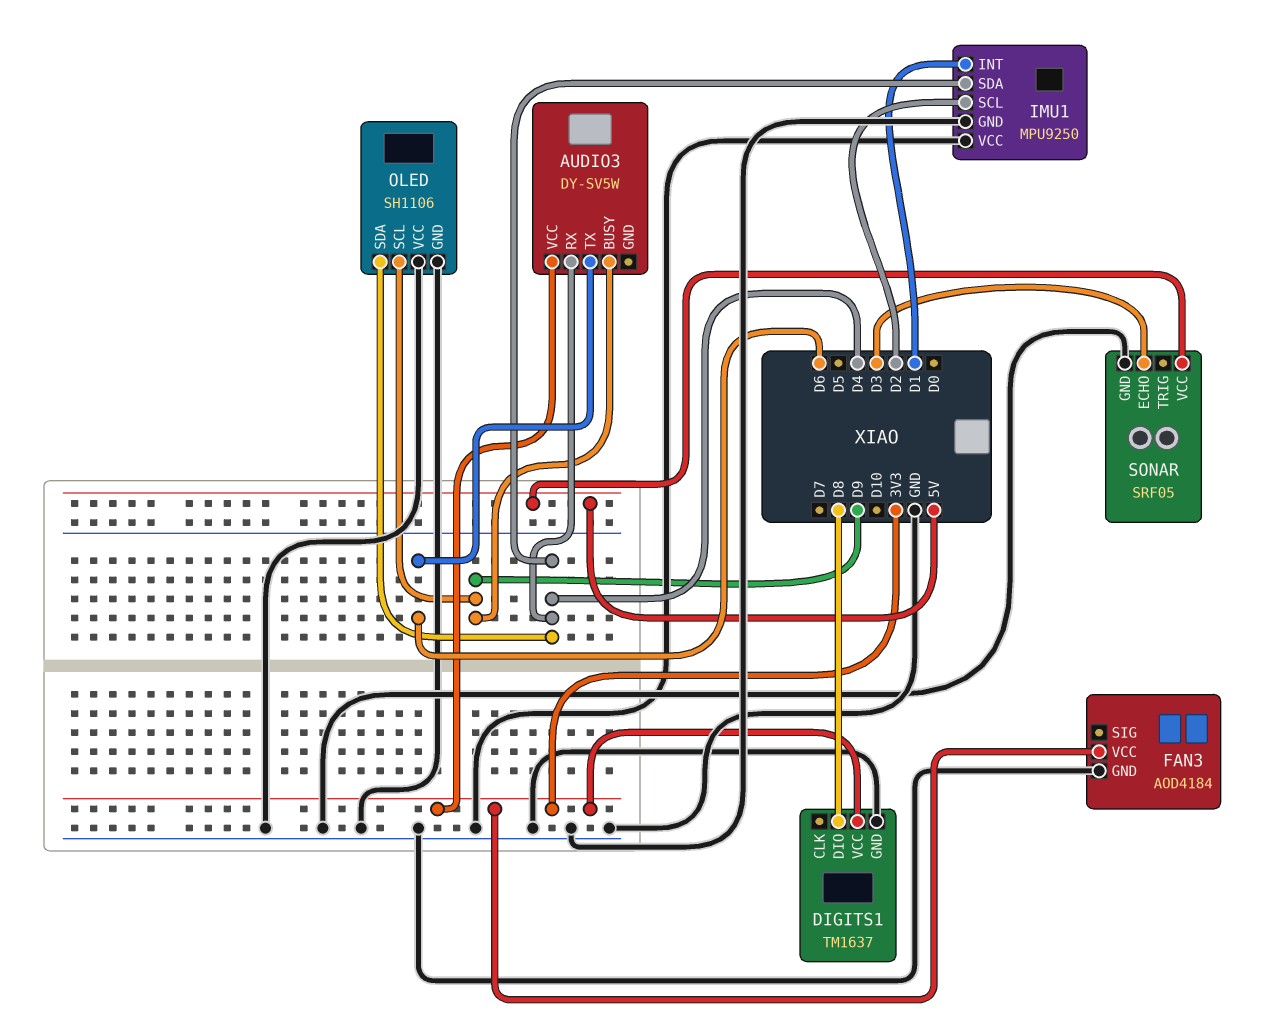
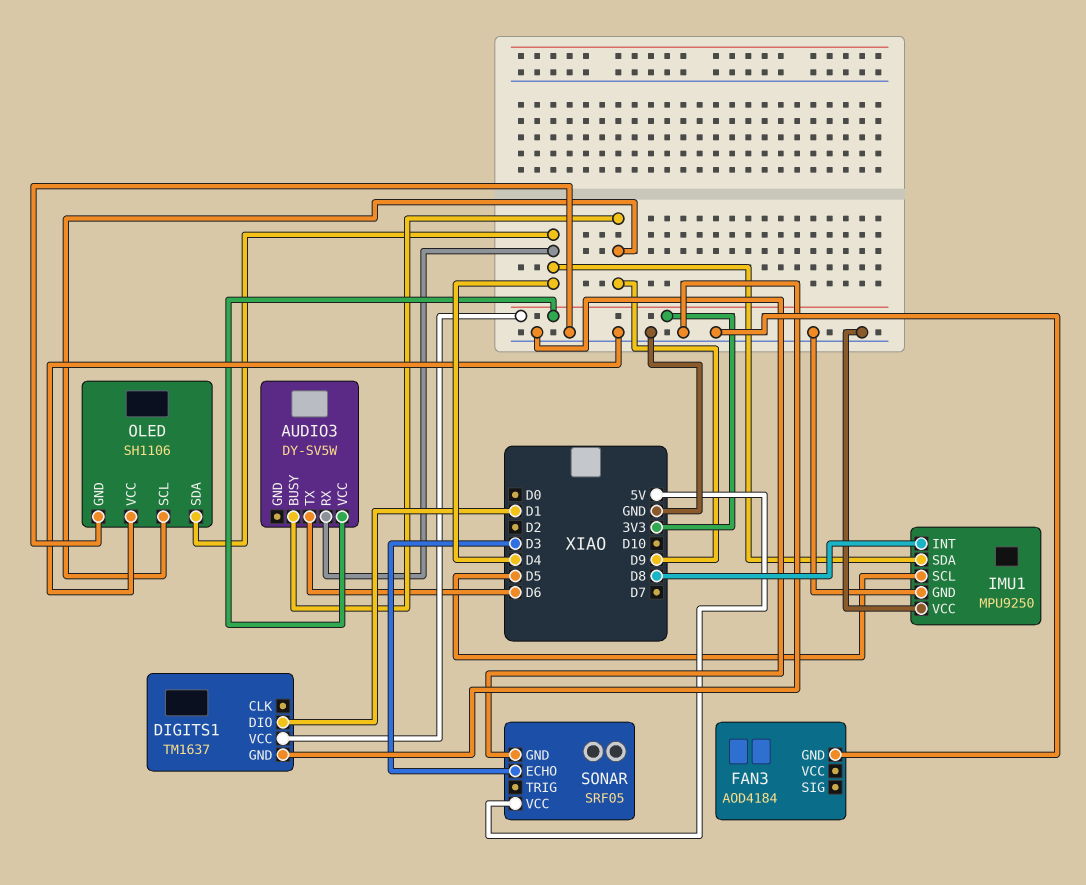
DIGITS1 pin DIO: D8 -> D1
FAN3 pin VCC: 3V3 -> none
IMU1 pin INT: D1 -> D8
IMU1 pin SCL: D2 -> D5

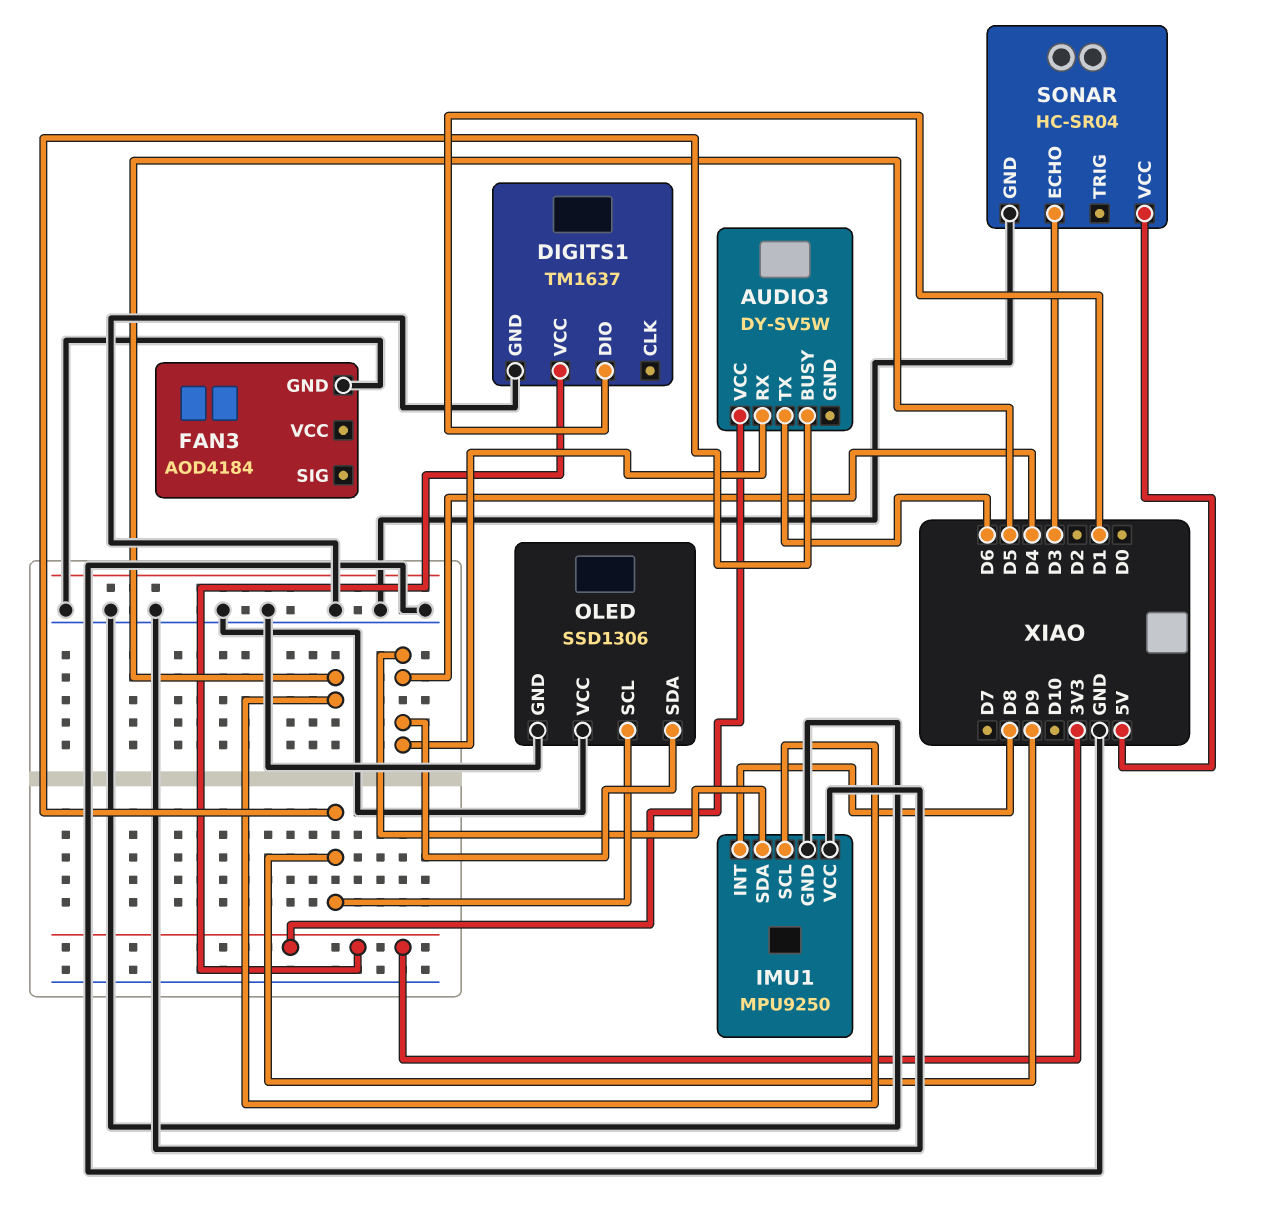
OLED: SH1106 -> SSD1306
SONAR: SRF05 -> HC-SR04

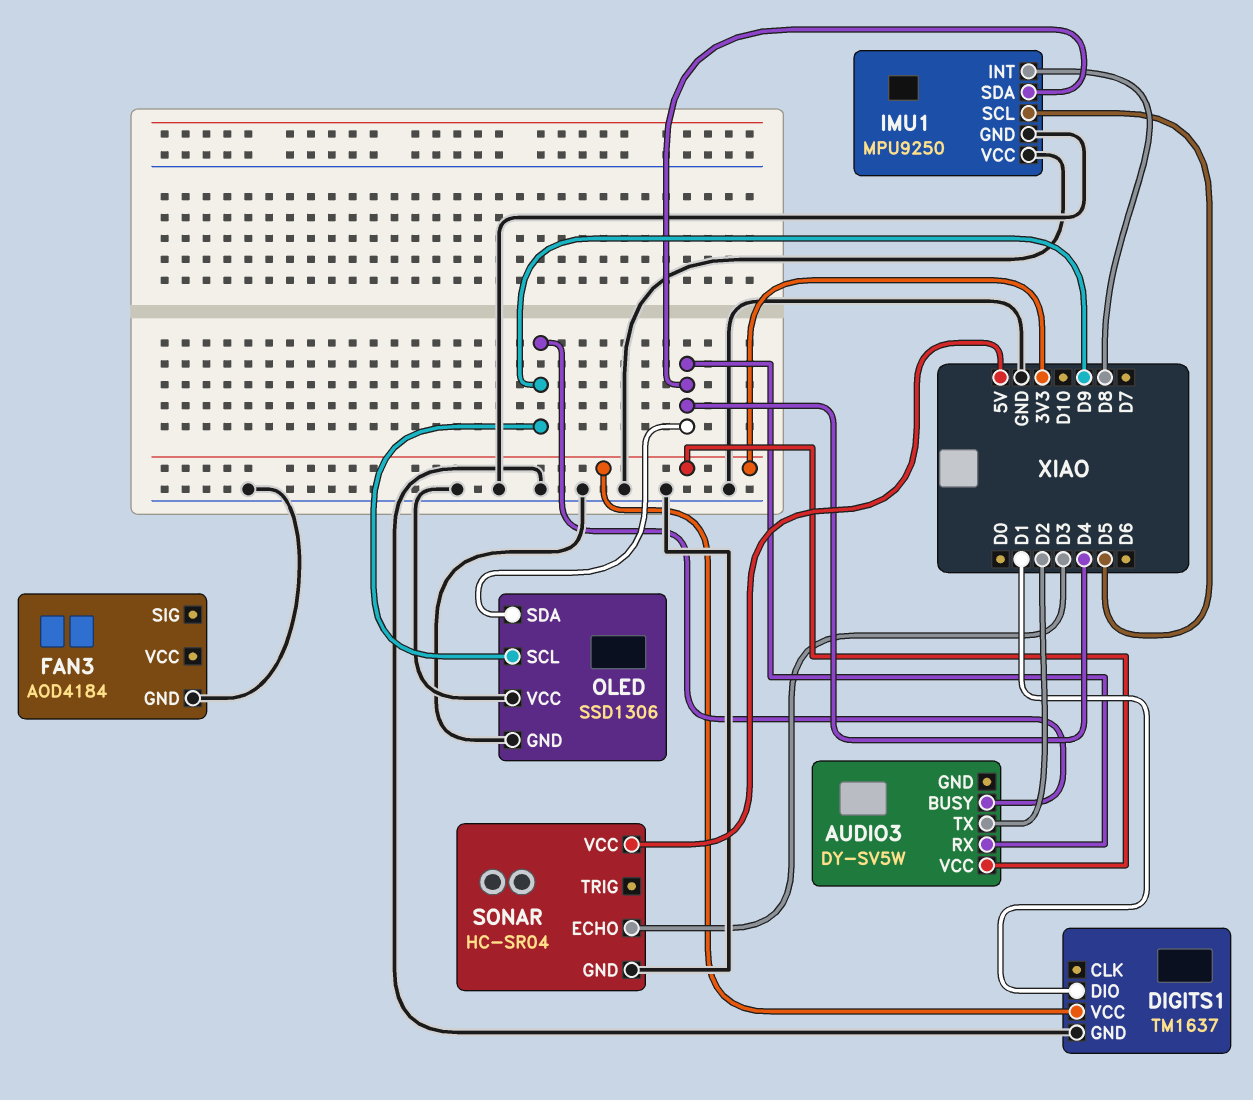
AUDIO3 pin TX: D6 -> D2

